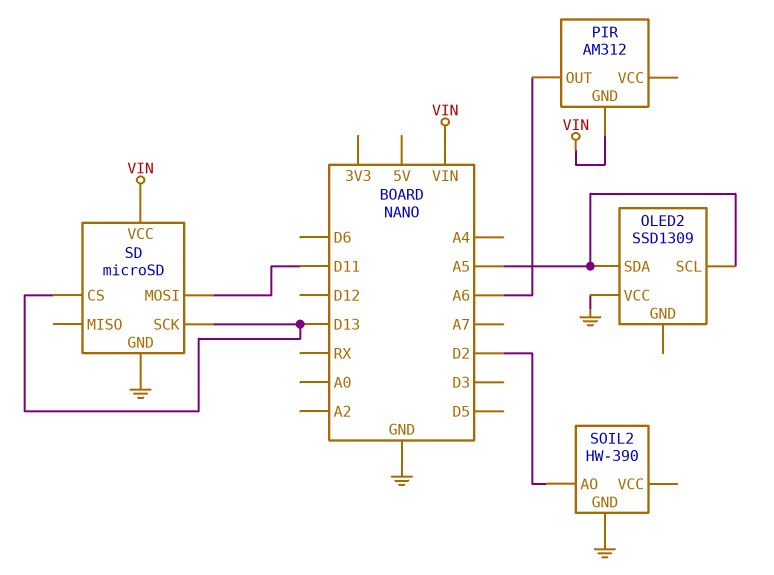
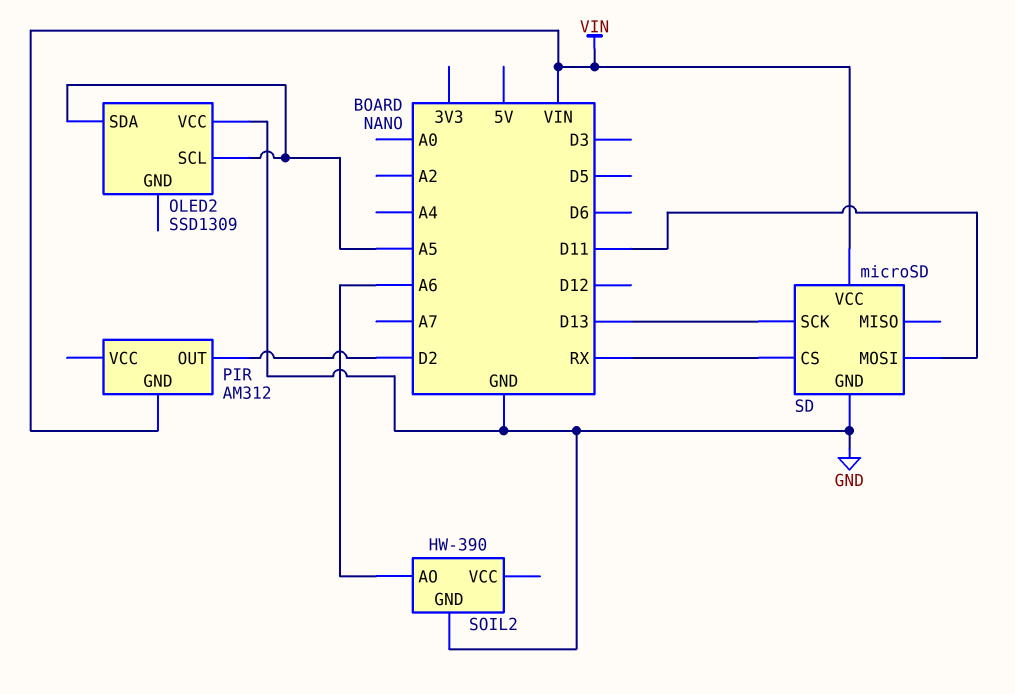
PIR pin OUT: A6 -> D2
SD pin CS: D13 -> RX
SOIL2 pin AO: D2 -> A6

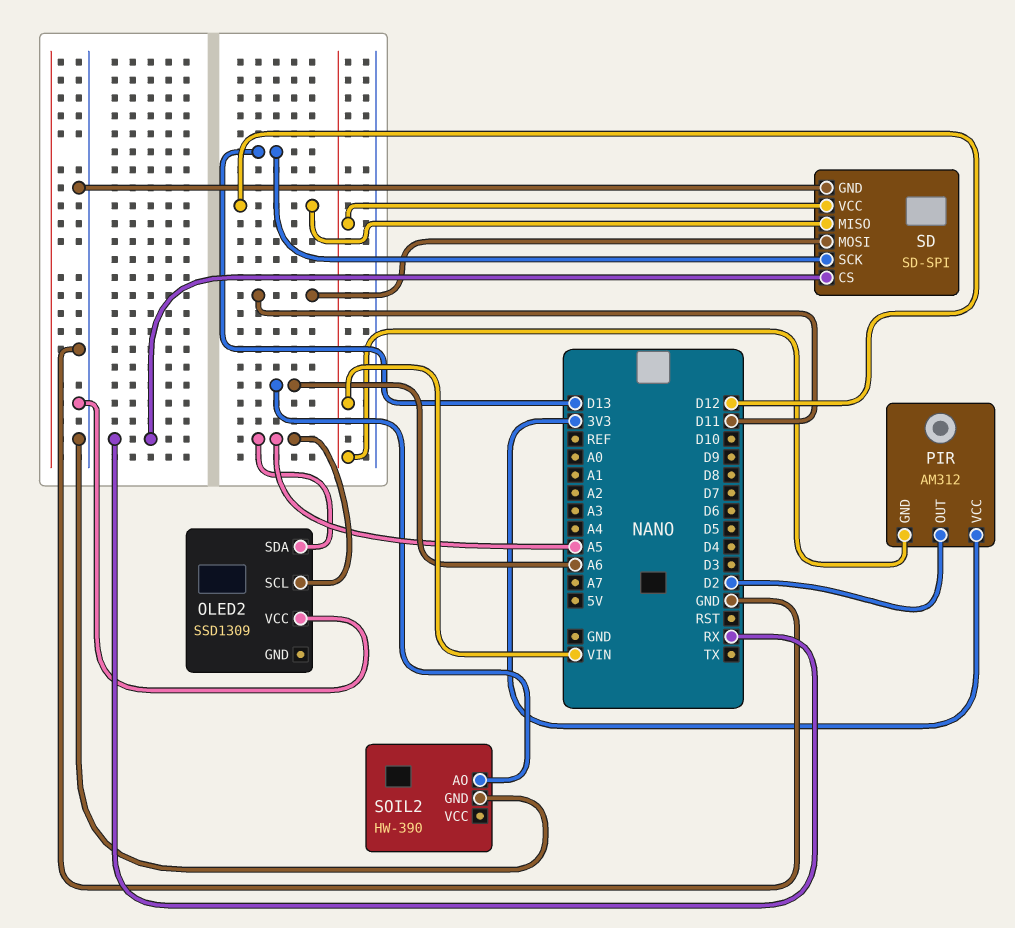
PIR pin VCC: none -> 3V3
SD: microSD -> SD-SPI
SD pin MISO: none -> D12

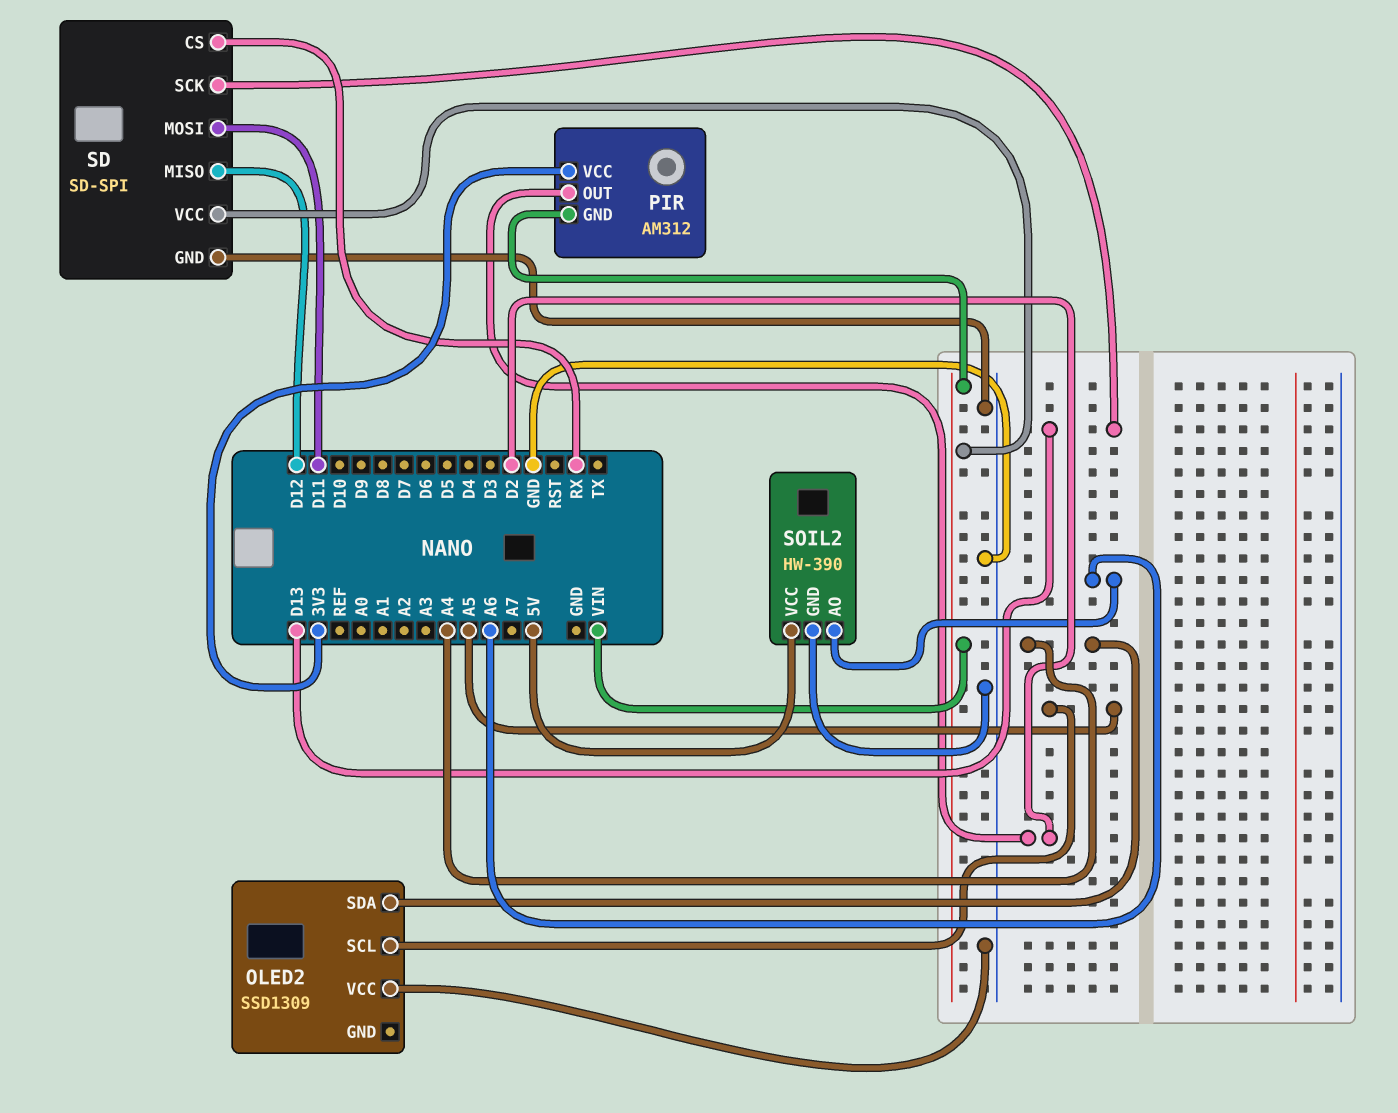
OLED2 pin SDA: A5 -> A4
SOIL2 pin VCC: none -> 5V

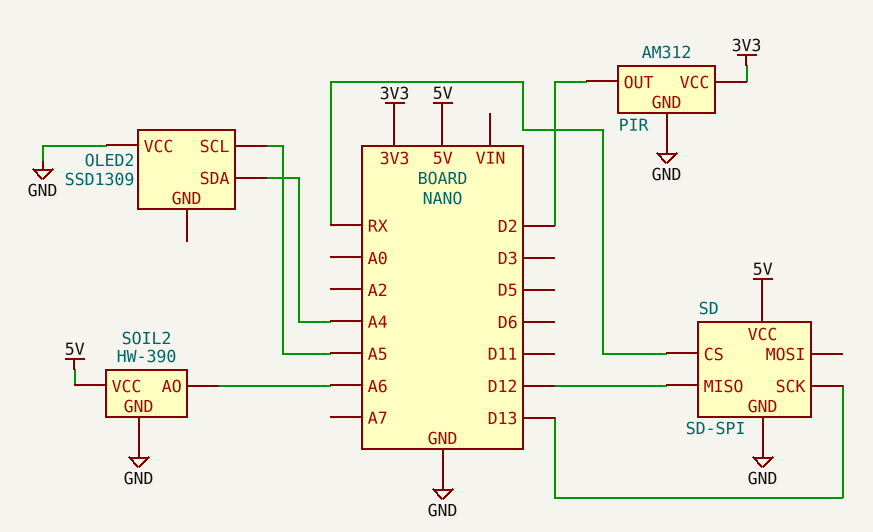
PIR pin GND: VIN -> GND
SD pin MOSI: D11 -> none
SD pin VCC: VIN -> 5V

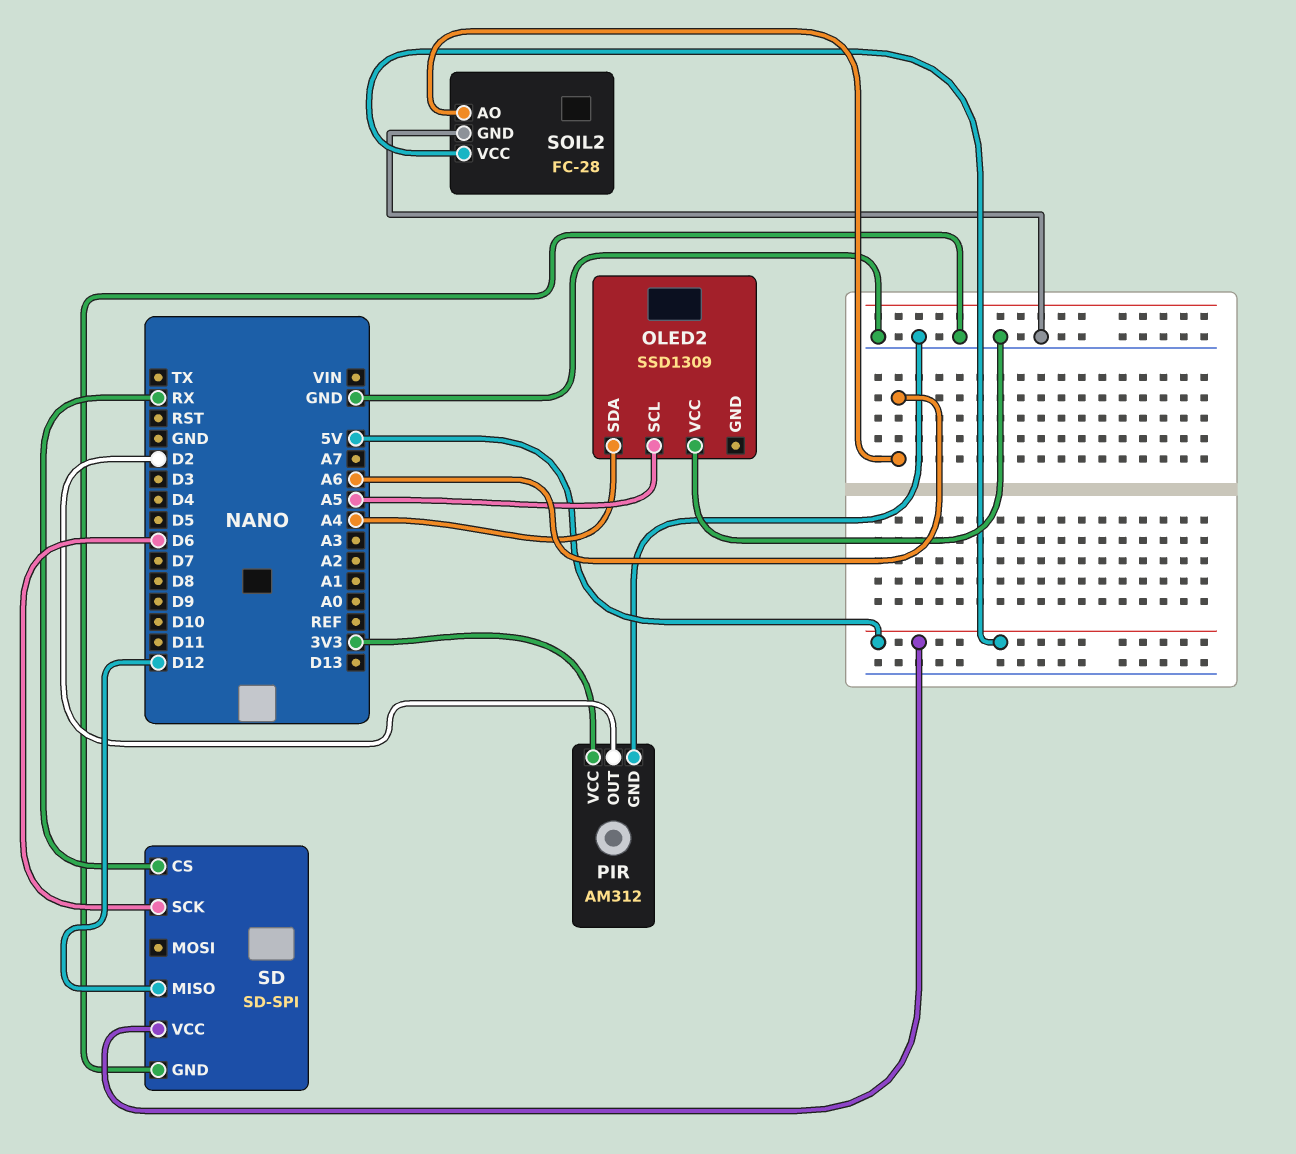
SD pin SCK: D13 -> D6
SOIL2: HW-390 -> FC-28

